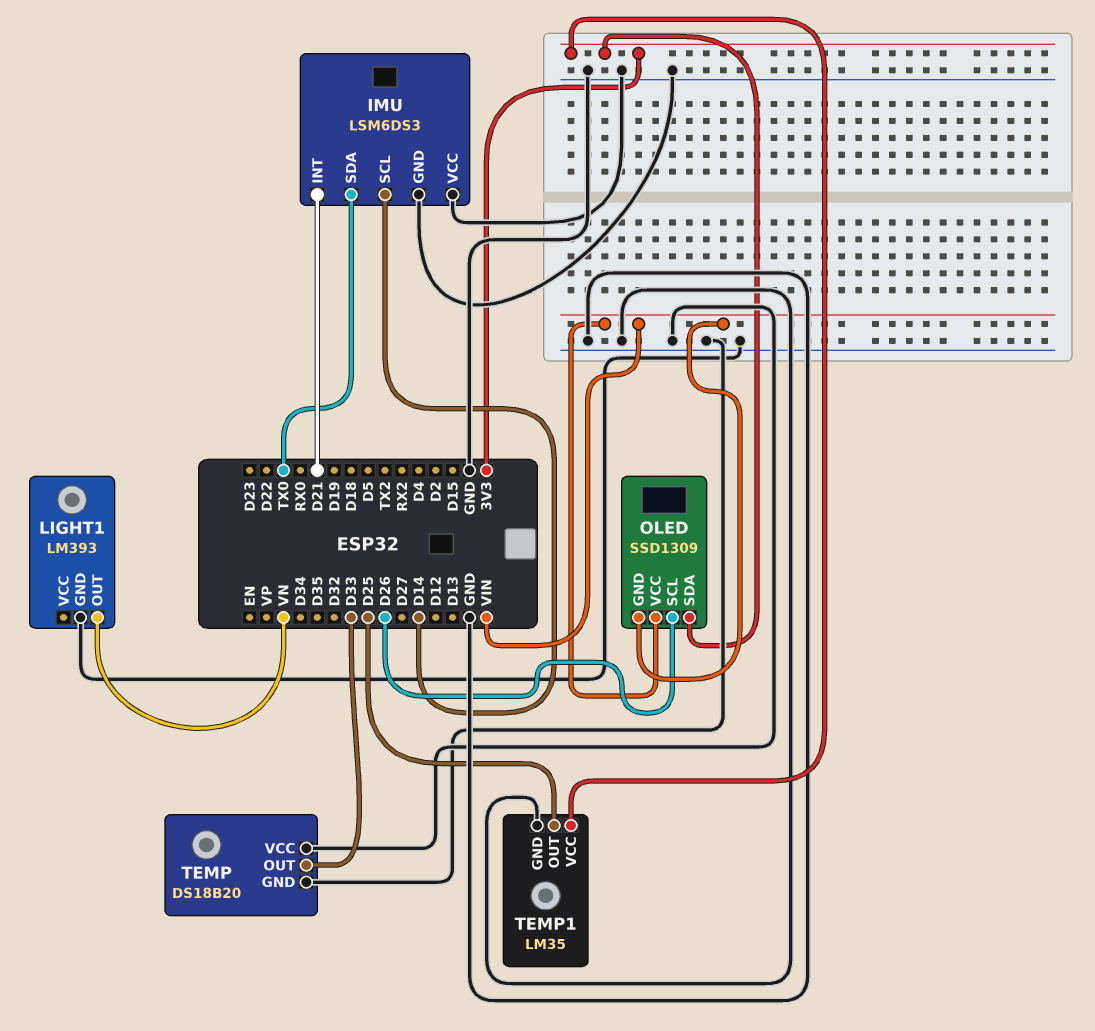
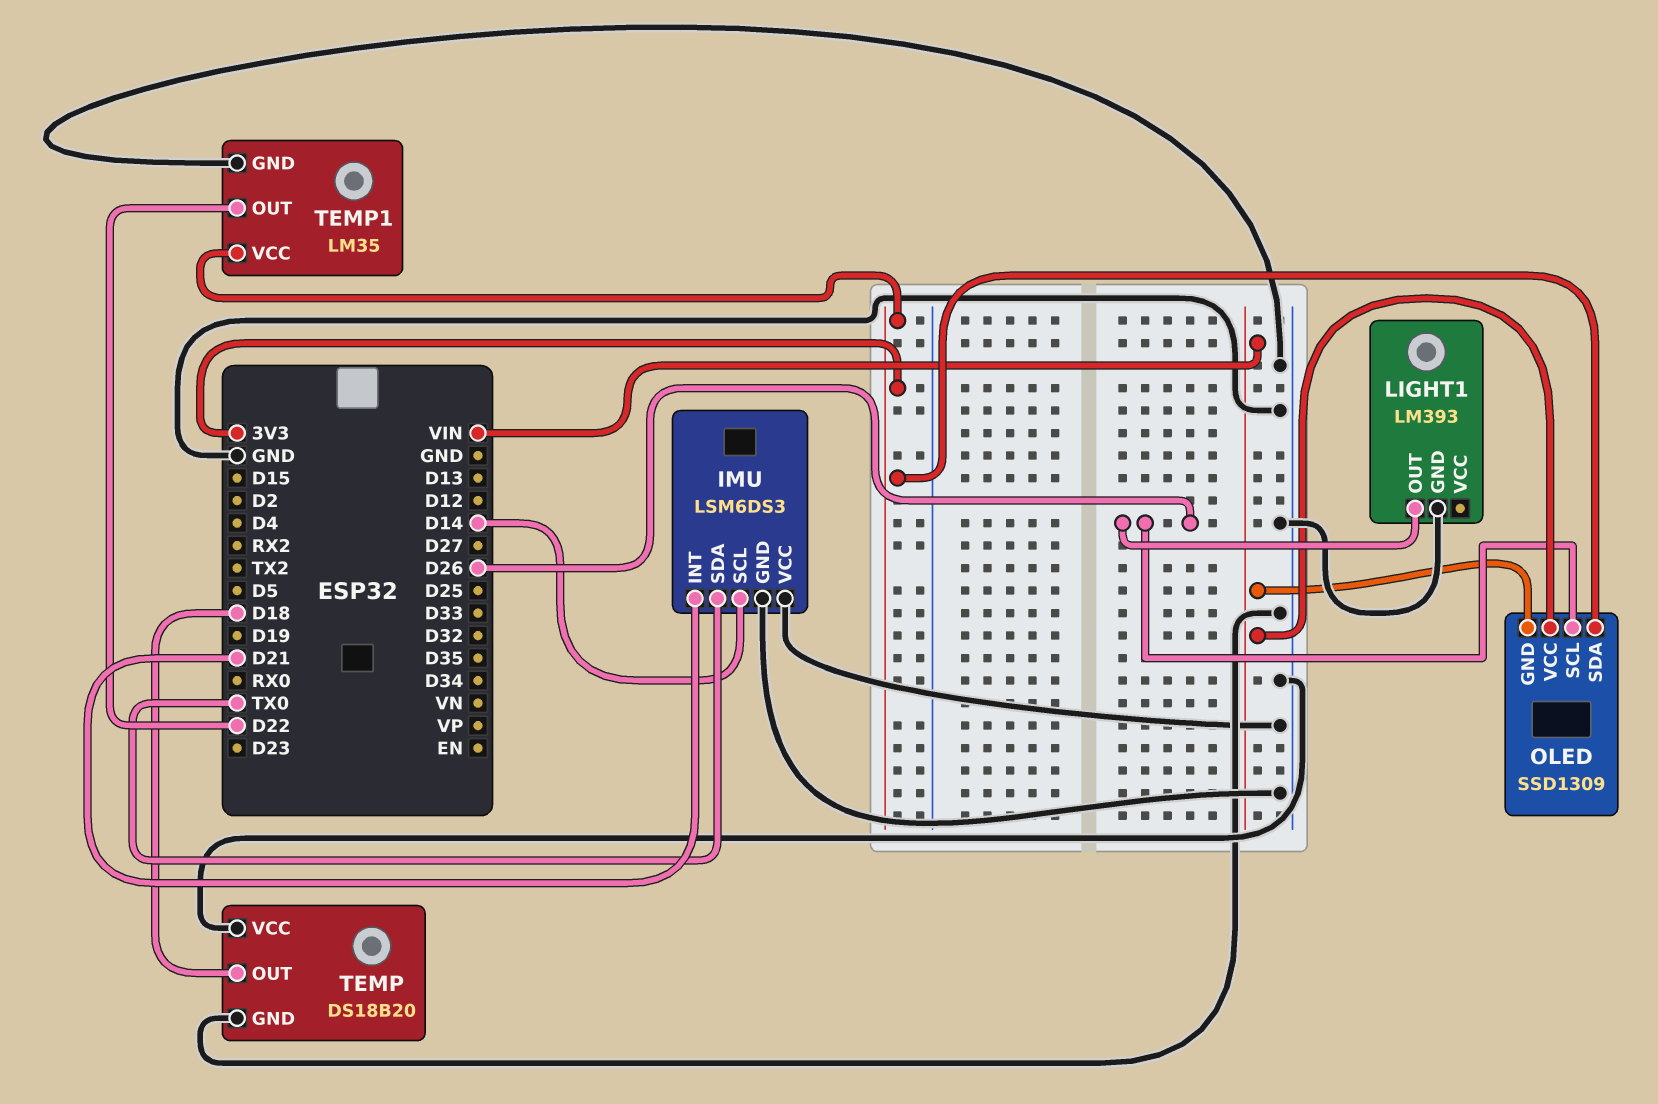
LIGHT1 pin OUT: VN -> D26
TEMP pin OUT: D33 -> D18
TEMP1 pin OUT: D25 -> D22

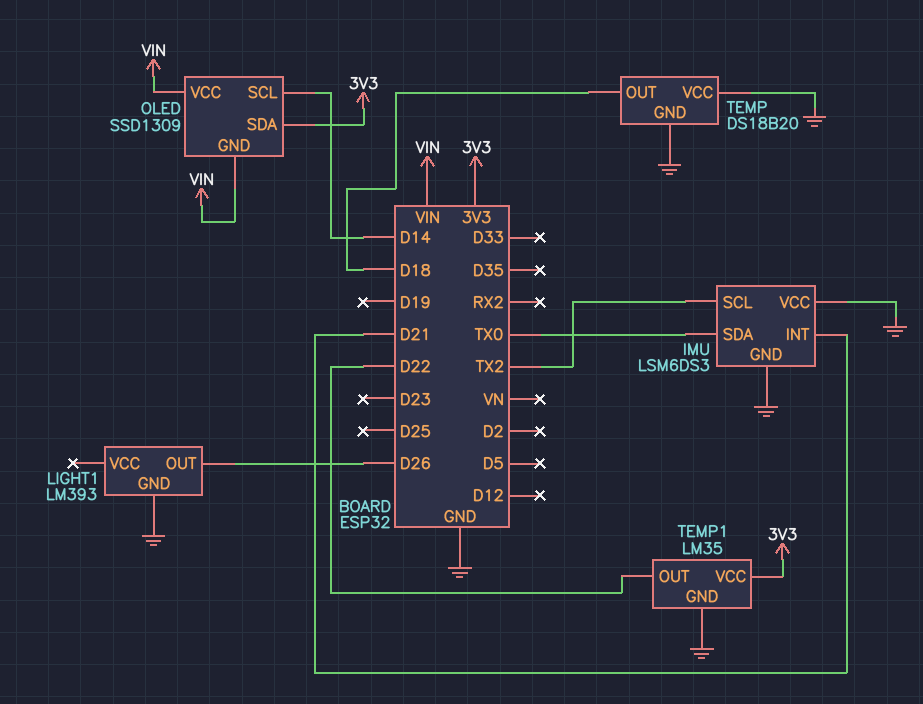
IMU pin SCL: D14 -> TX2
OLED pin SCL: D26 -> D14

